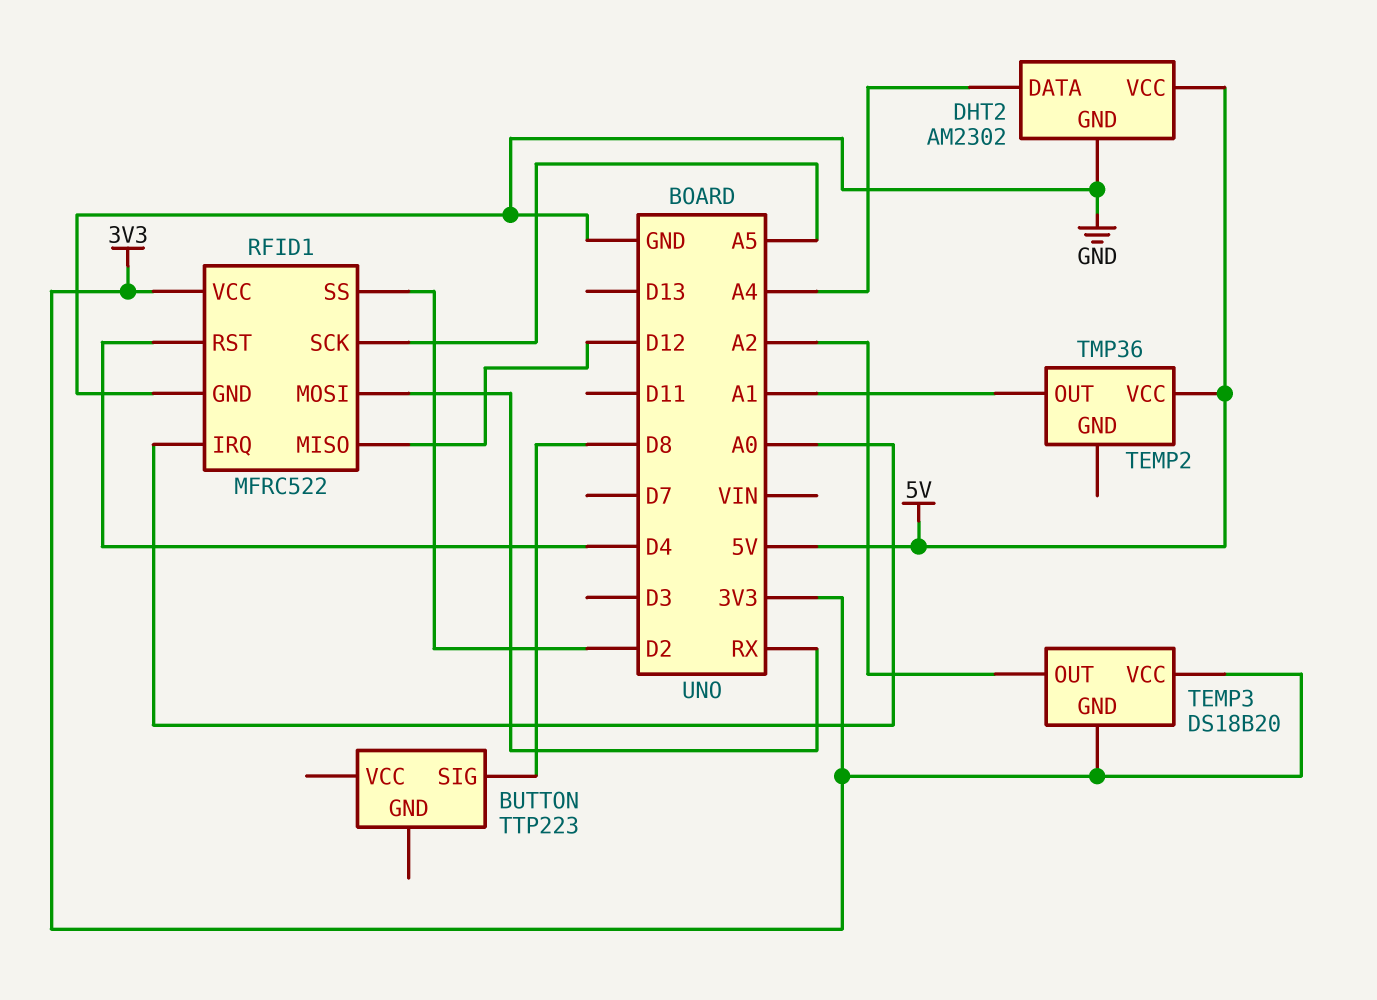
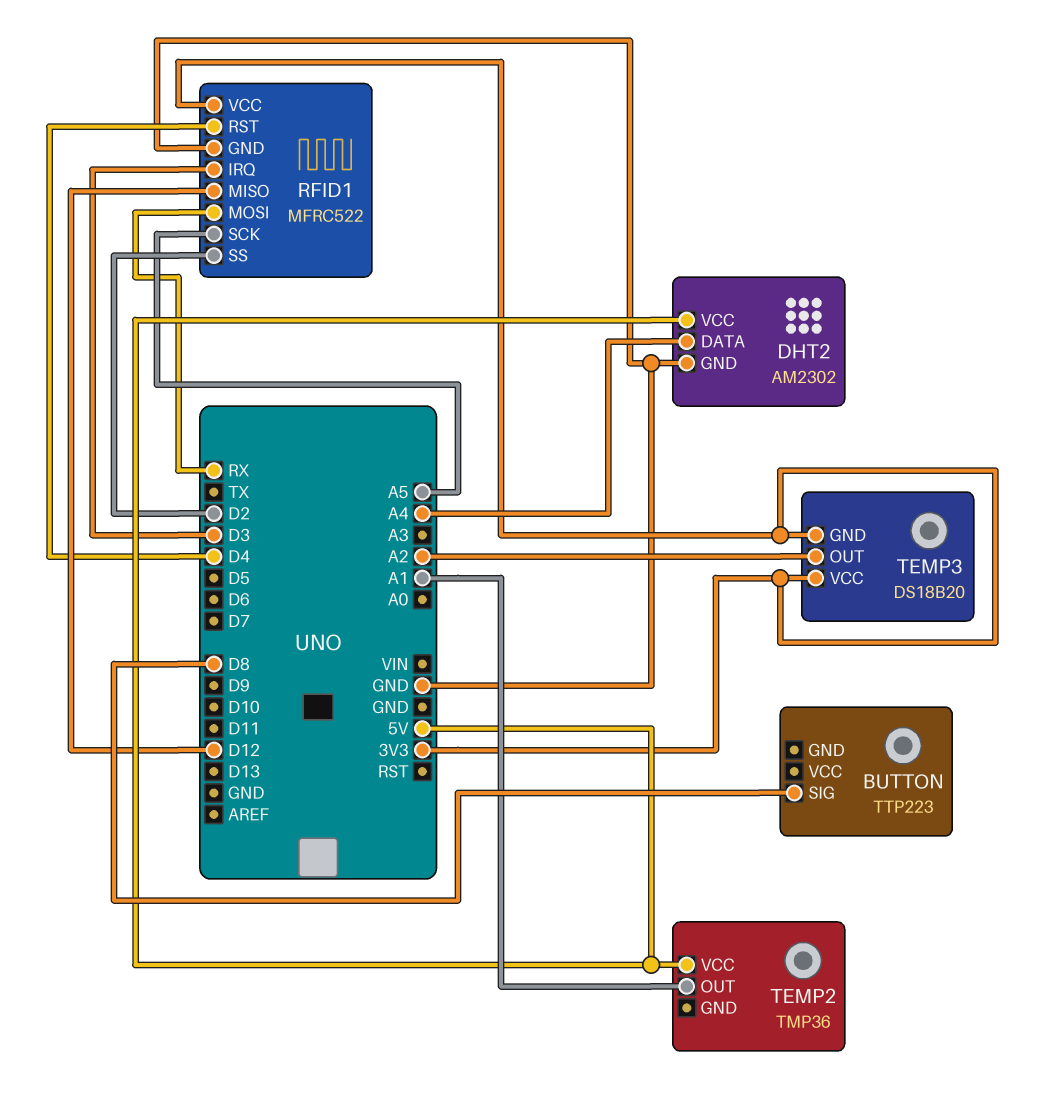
RFID1 pin IRQ: A0 -> D3

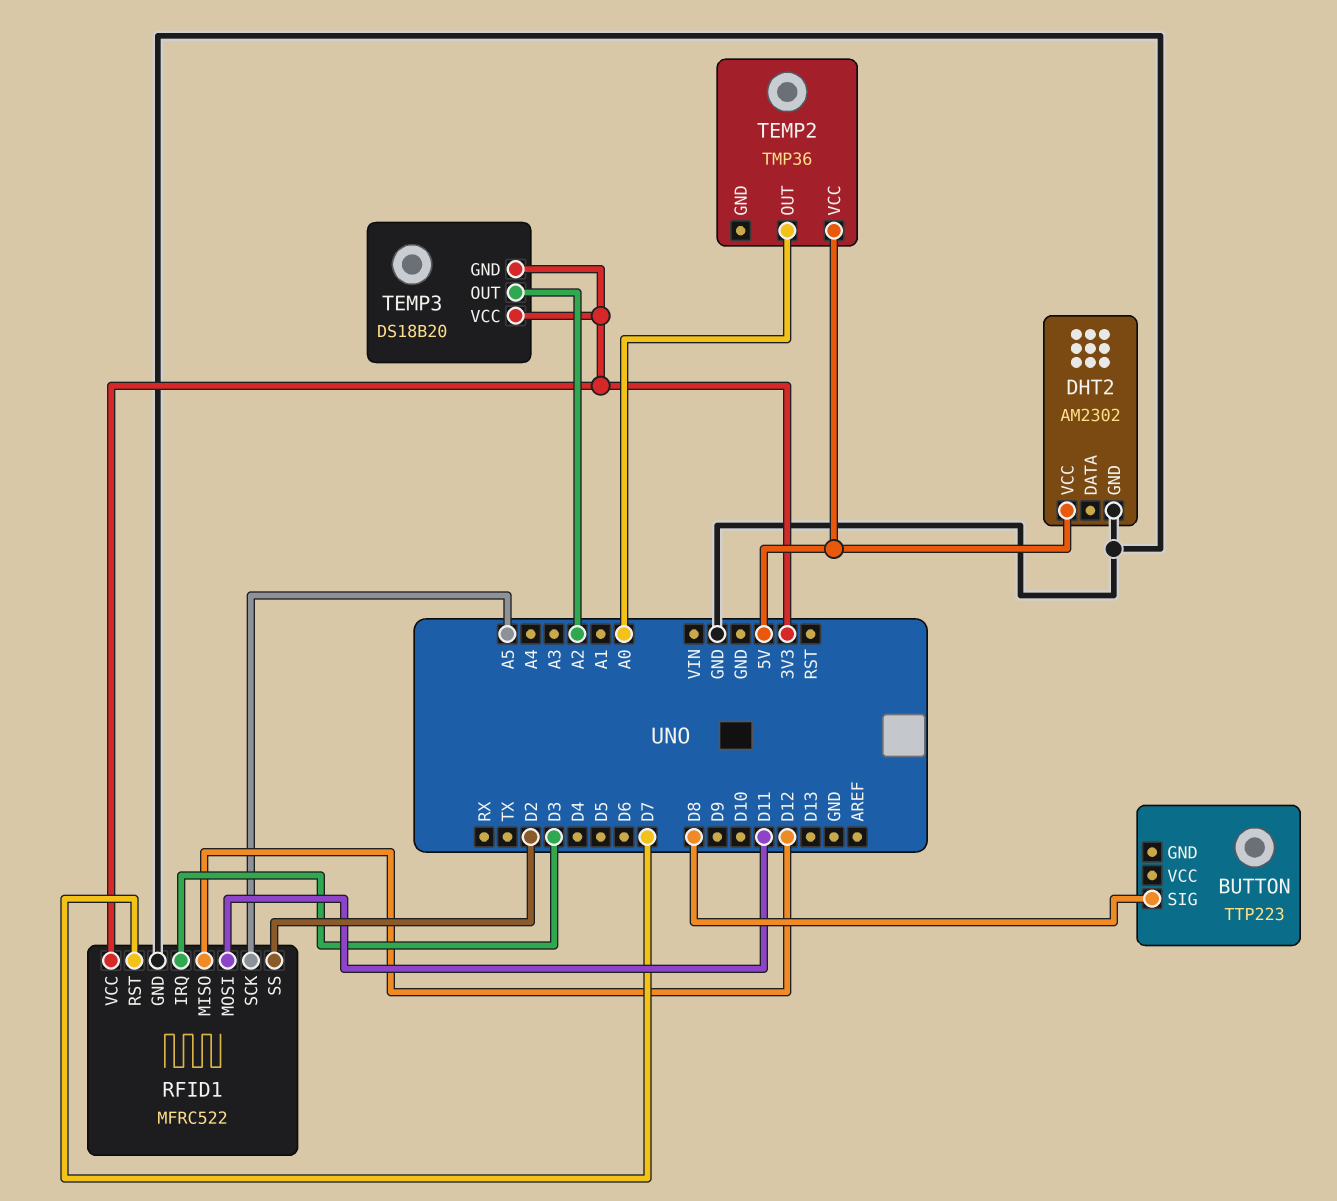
DHT2 pin DATA: A4 -> none
RFID1 pin MOSI: RX -> D11
RFID1 pin RST: D4 -> D7
TEMP2 pin OUT: A1 -> A0

